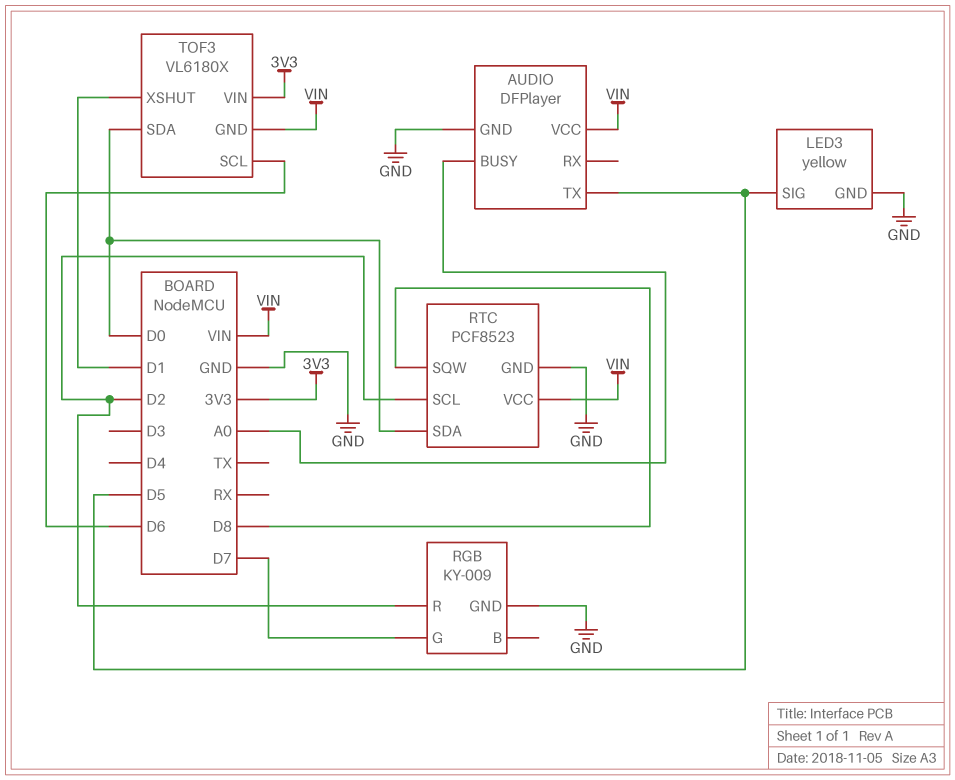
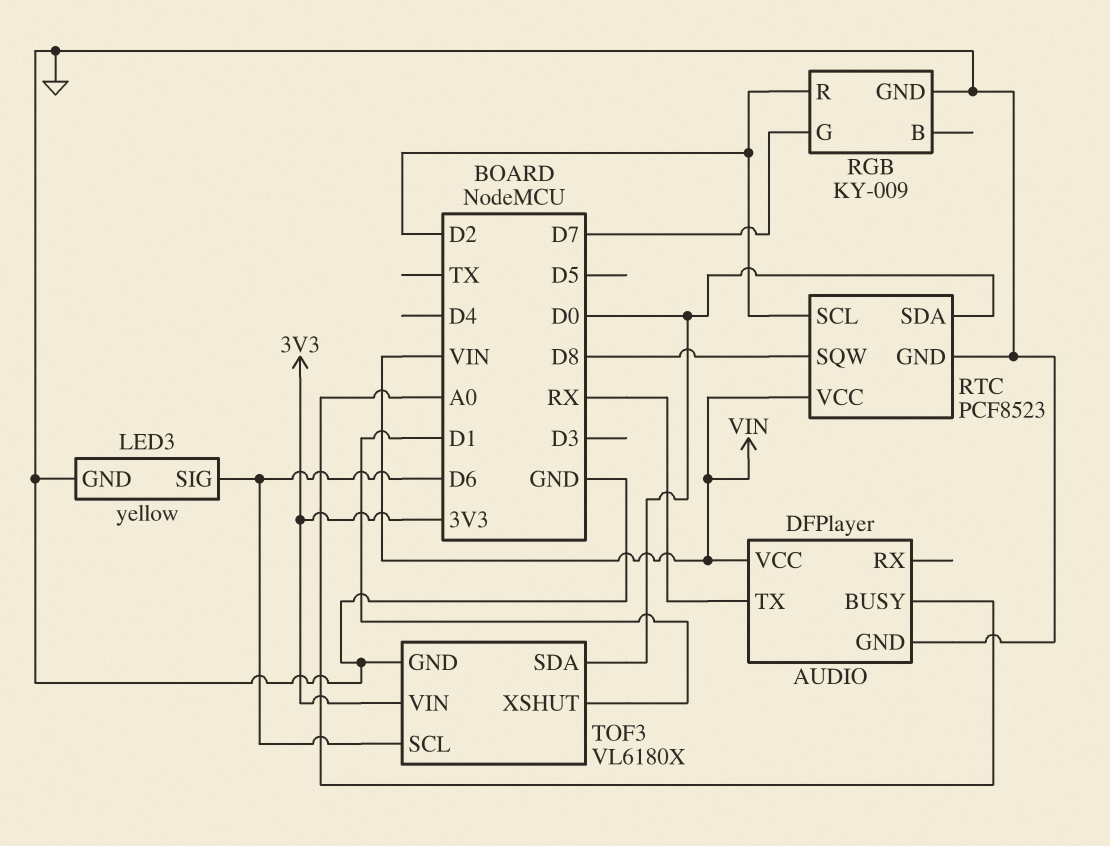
AUDIO pin TX: D5 -> RX
LED3 pin SIG: D5 -> D6
TOF3 pin GND: VIN -> GND

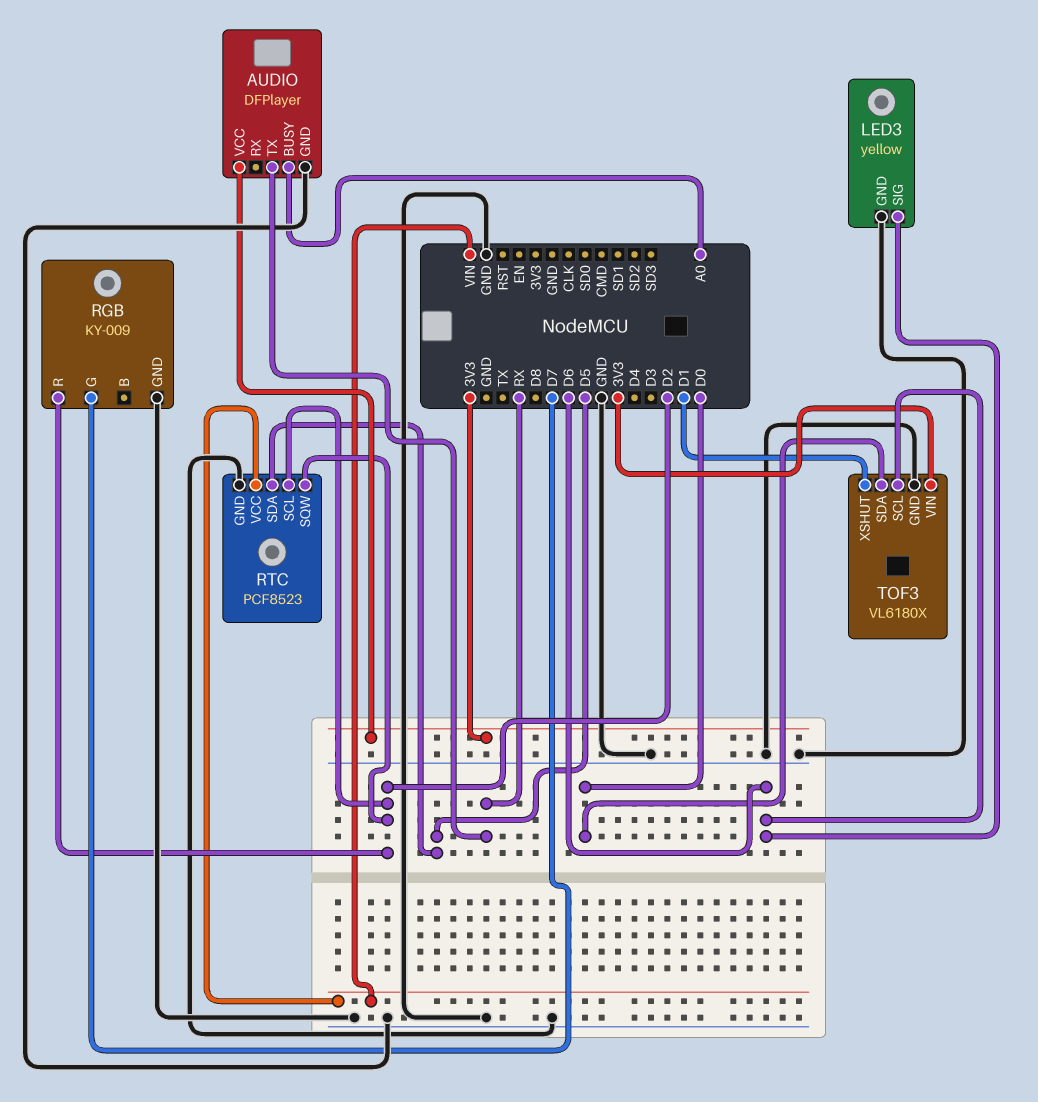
AUDIO pin VCC: VIN -> 3V3
RTC pin SDA: D0 -> D5
RTC pin SQW: D8 -> D2

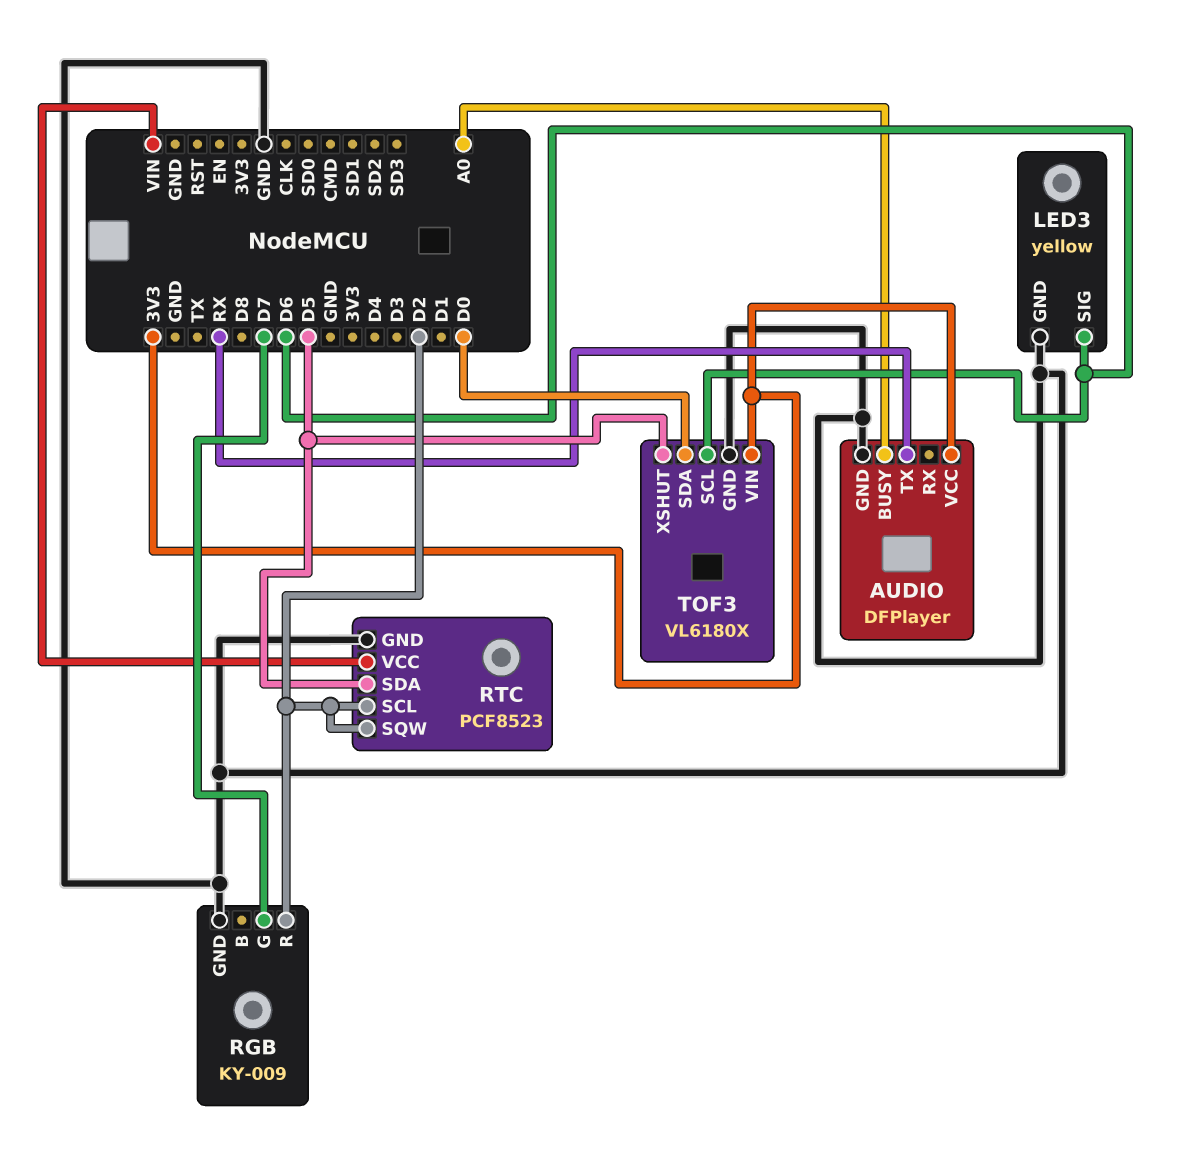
TOF3 pin XSHUT: D1 -> D5

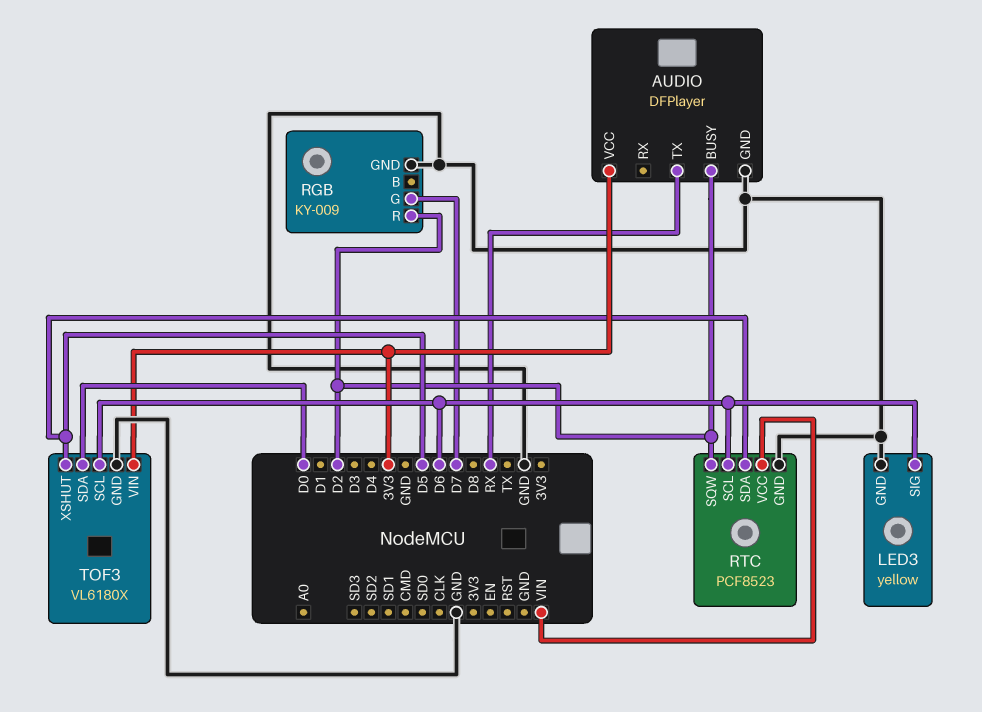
AUDIO pin BUSY: A0 -> D2
RTC pin SCL: D2 -> D6

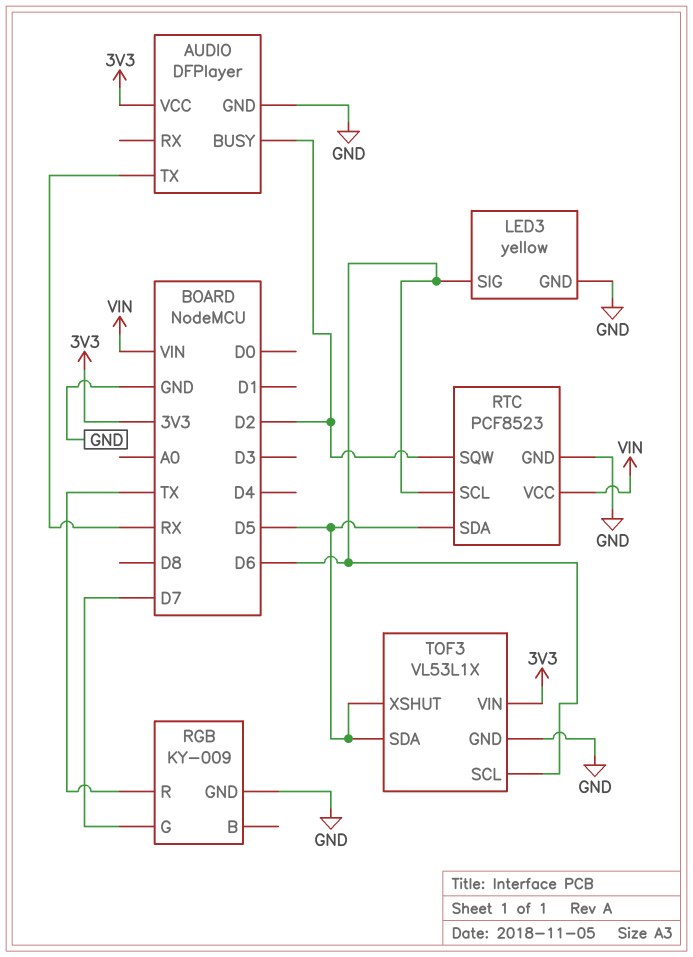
RGB pin R: D2 -> TX
TOF3: VL6180X -> VL53L1X
TOF3 pin SDA: D0 -> D5

